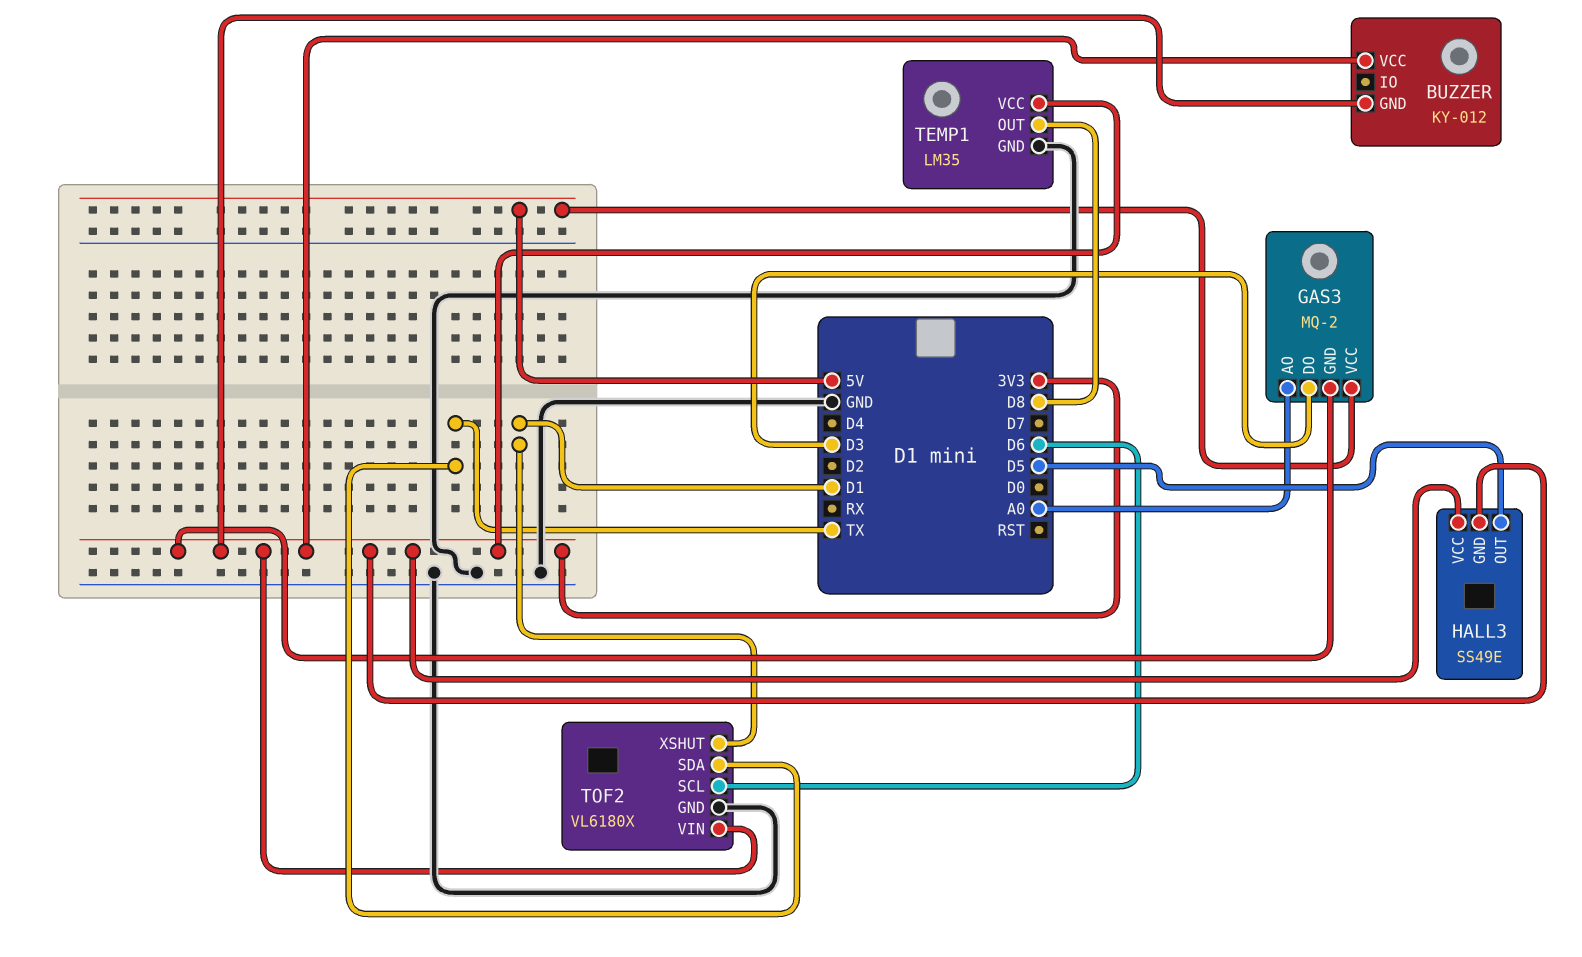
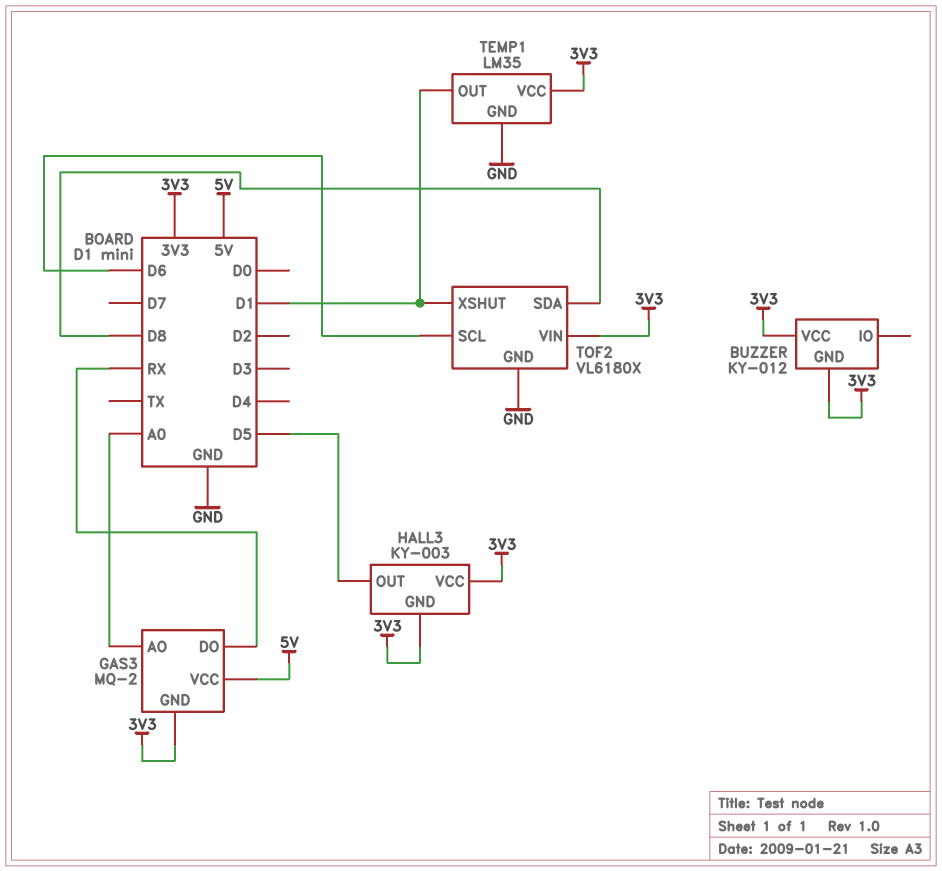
GAS3 pin DO: D3 -> RX
HALL3: SS49E -> KY-003
TEMP1 pin OUT: D8 -> D1
TOF2 pin SDA: TX -> D8

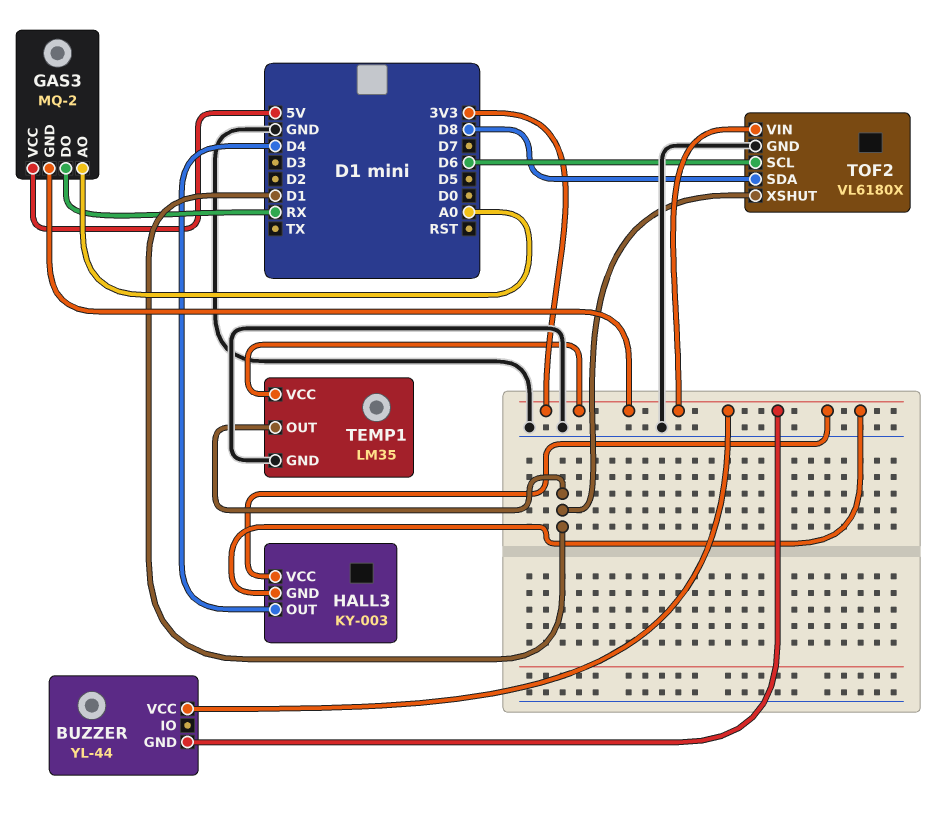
BUZZER: KY-012 -> YL-44
HALL3 pin OUT: D5 -> D4

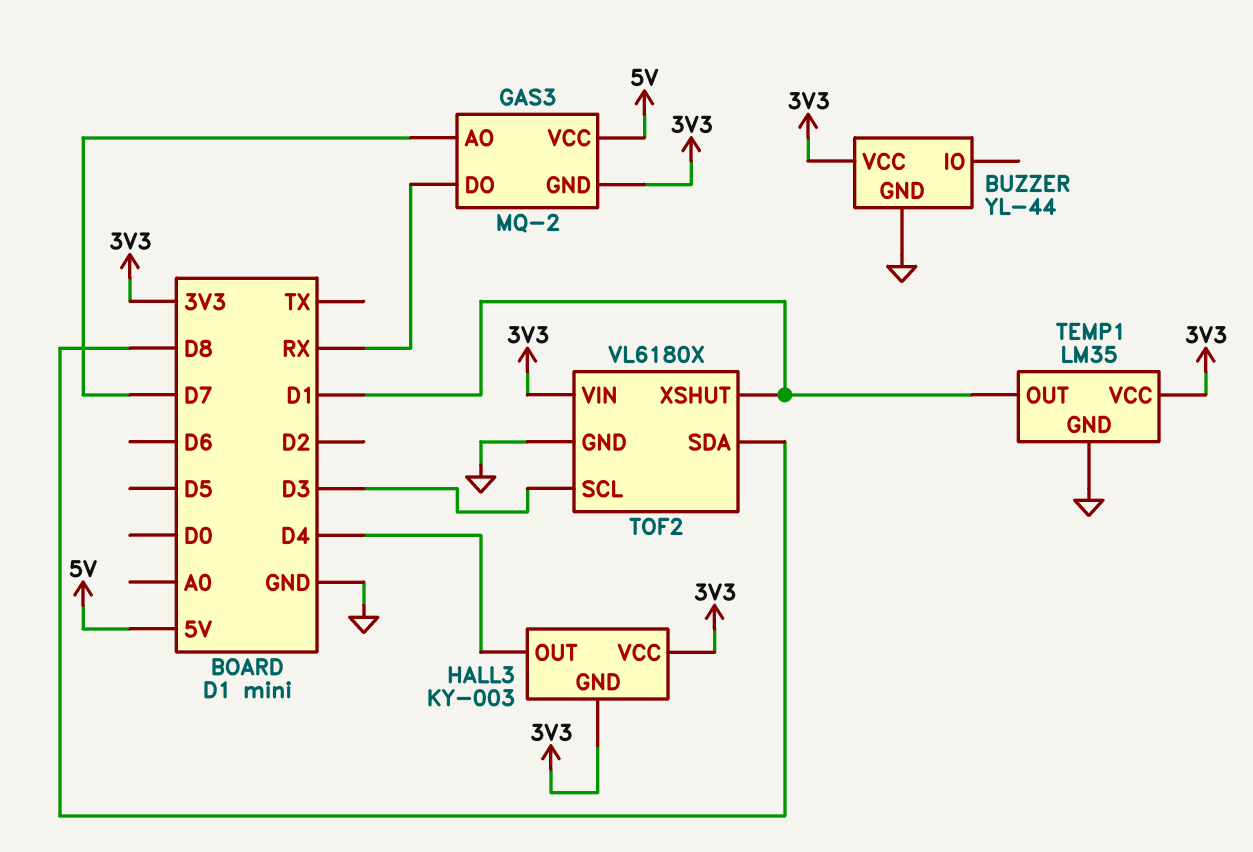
BUZZER pin GND: 3V3 -> GND
GAS3 pin AO: A0 -> D7
TOF2 pin SCL: D6 -> D3

